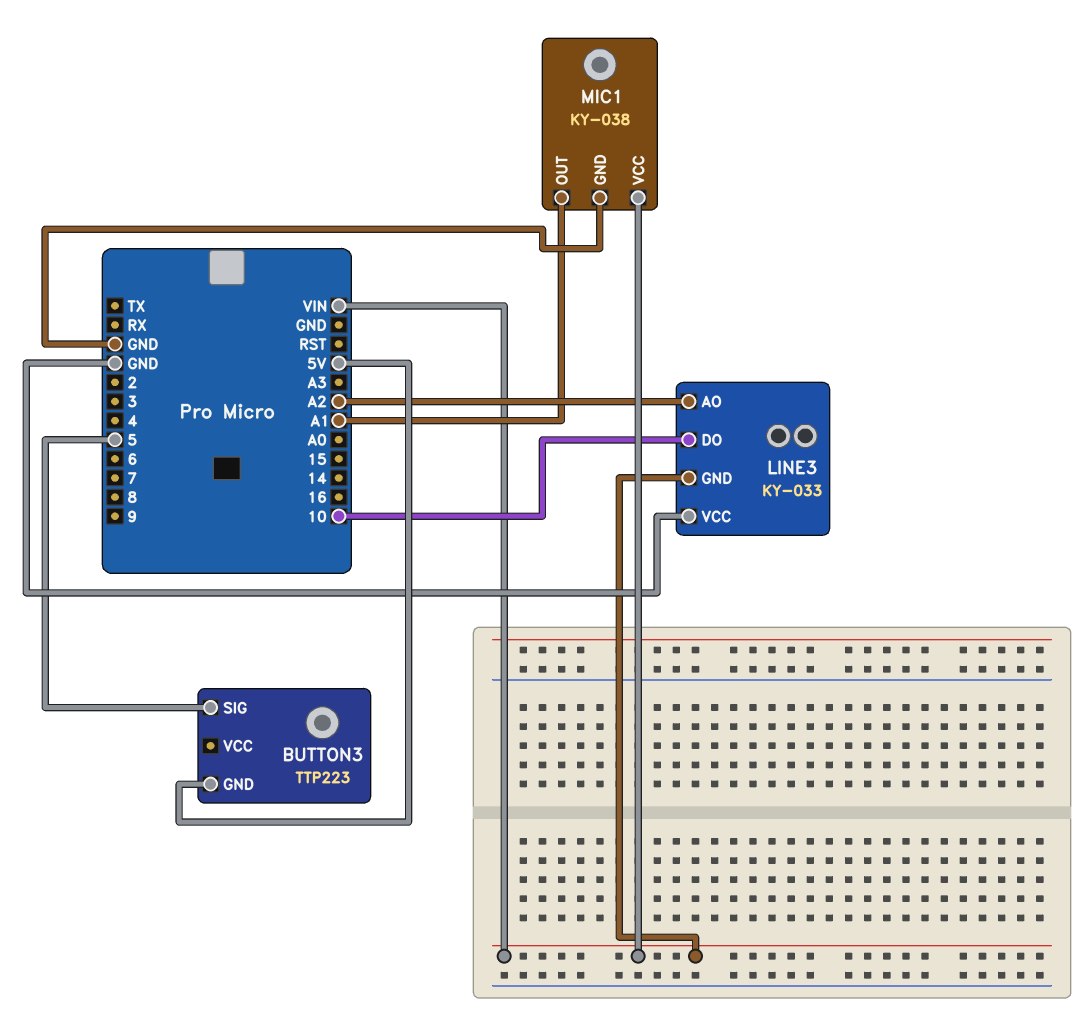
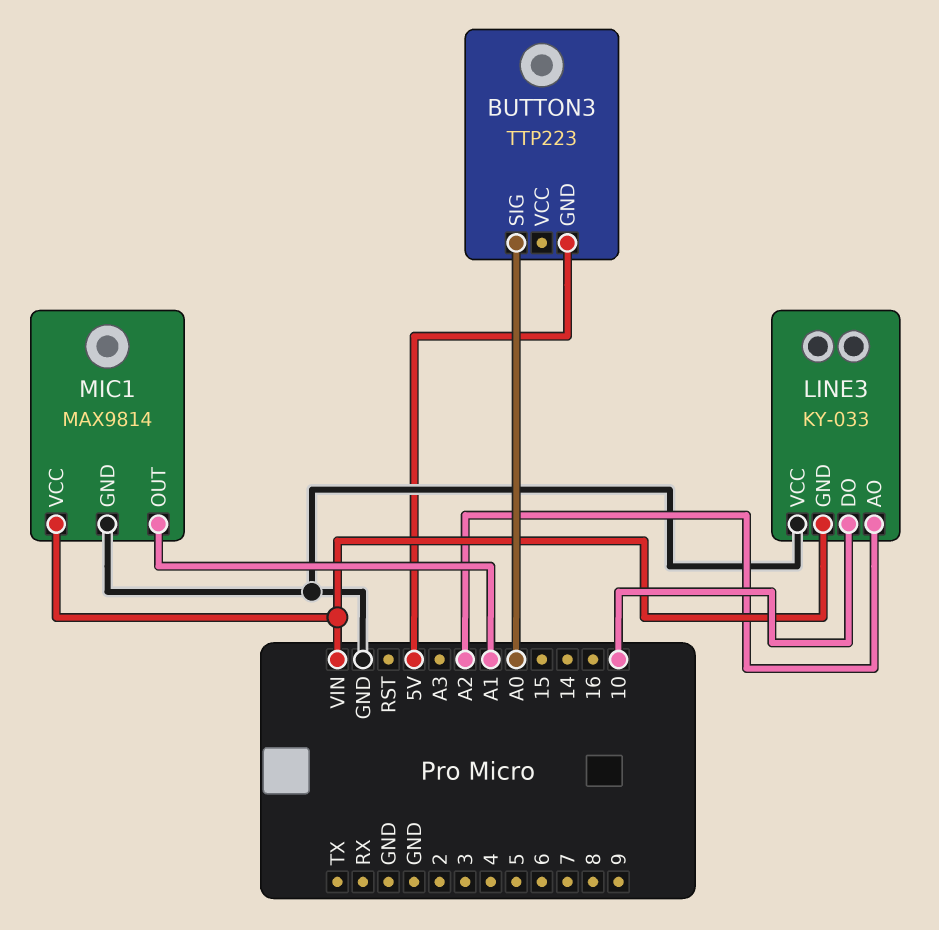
BUTTON3 pin SIG: 5 -> A0
MIC1: KY-038 -> MAX9814

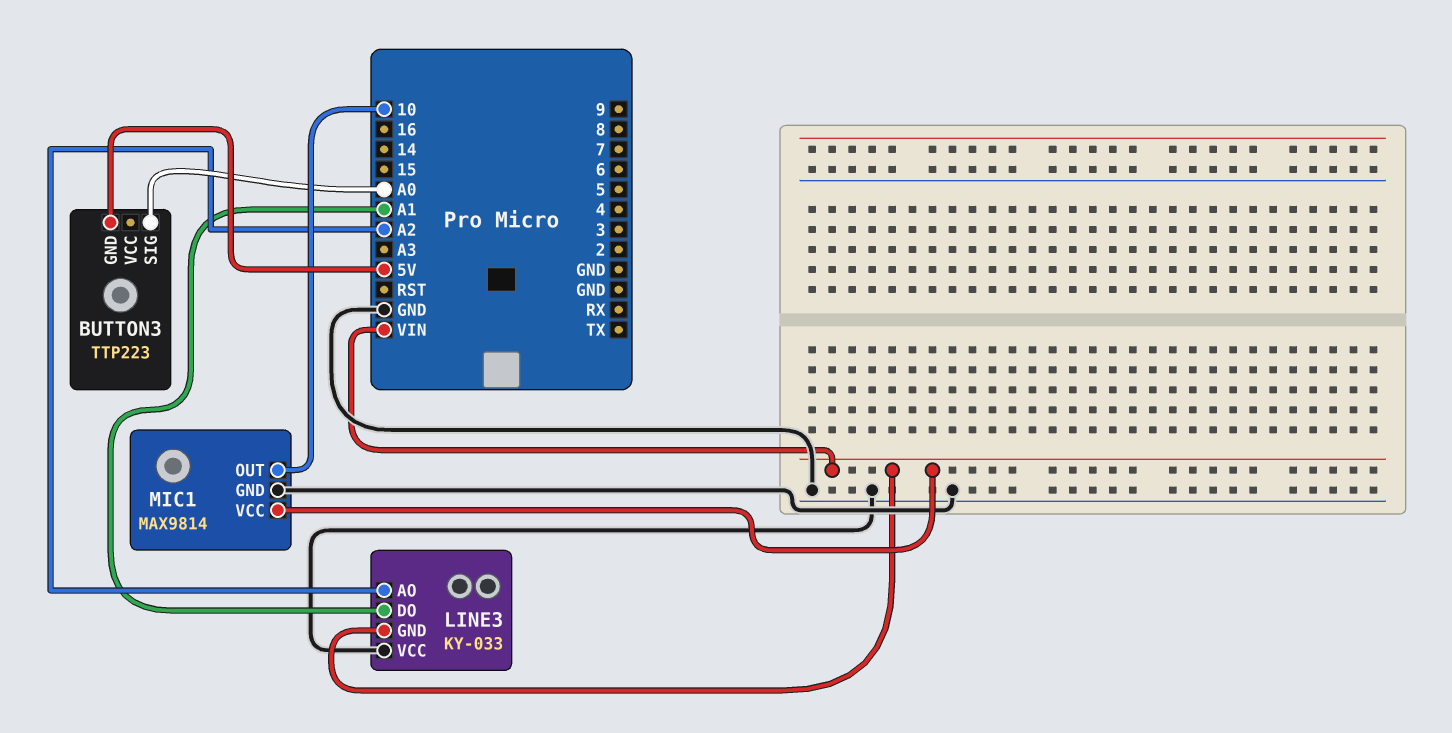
LINE3 pin DO: 10 -> A1
MIC1 pin OUT: A1 -> 10

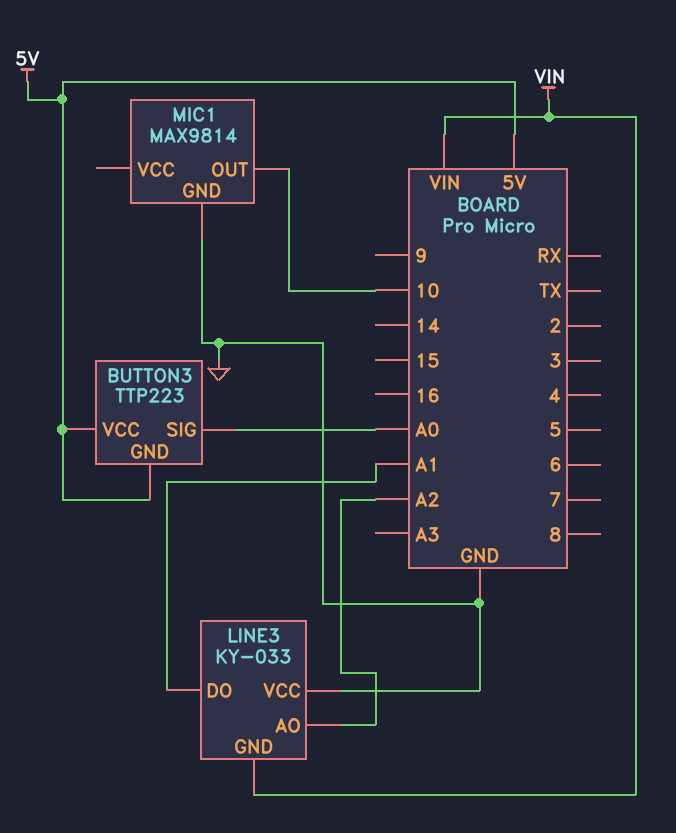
BUTTON3 pin VCC: none -> 5V
MIC1 pin VCC: VIN -> none

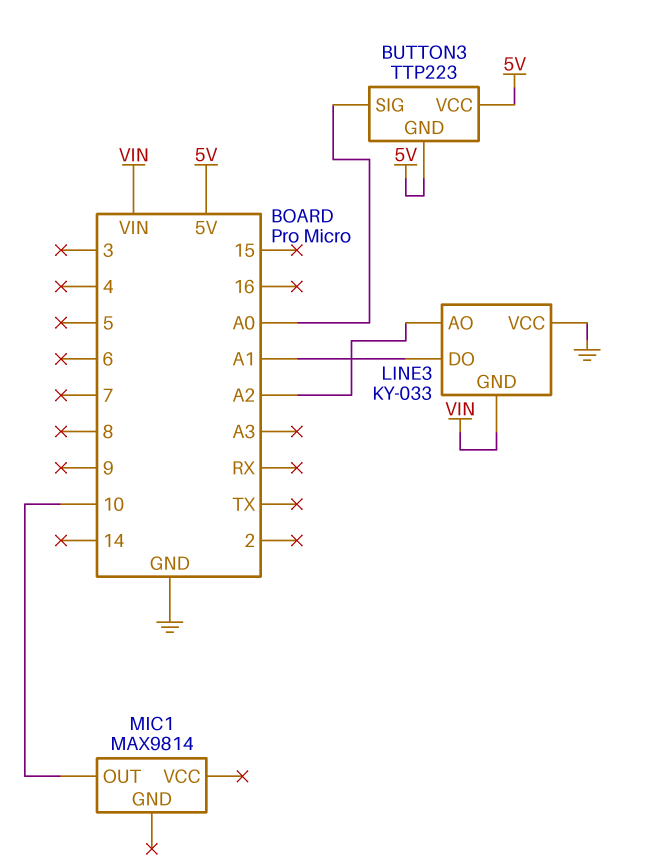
MIC1 pin GND: GND -> none

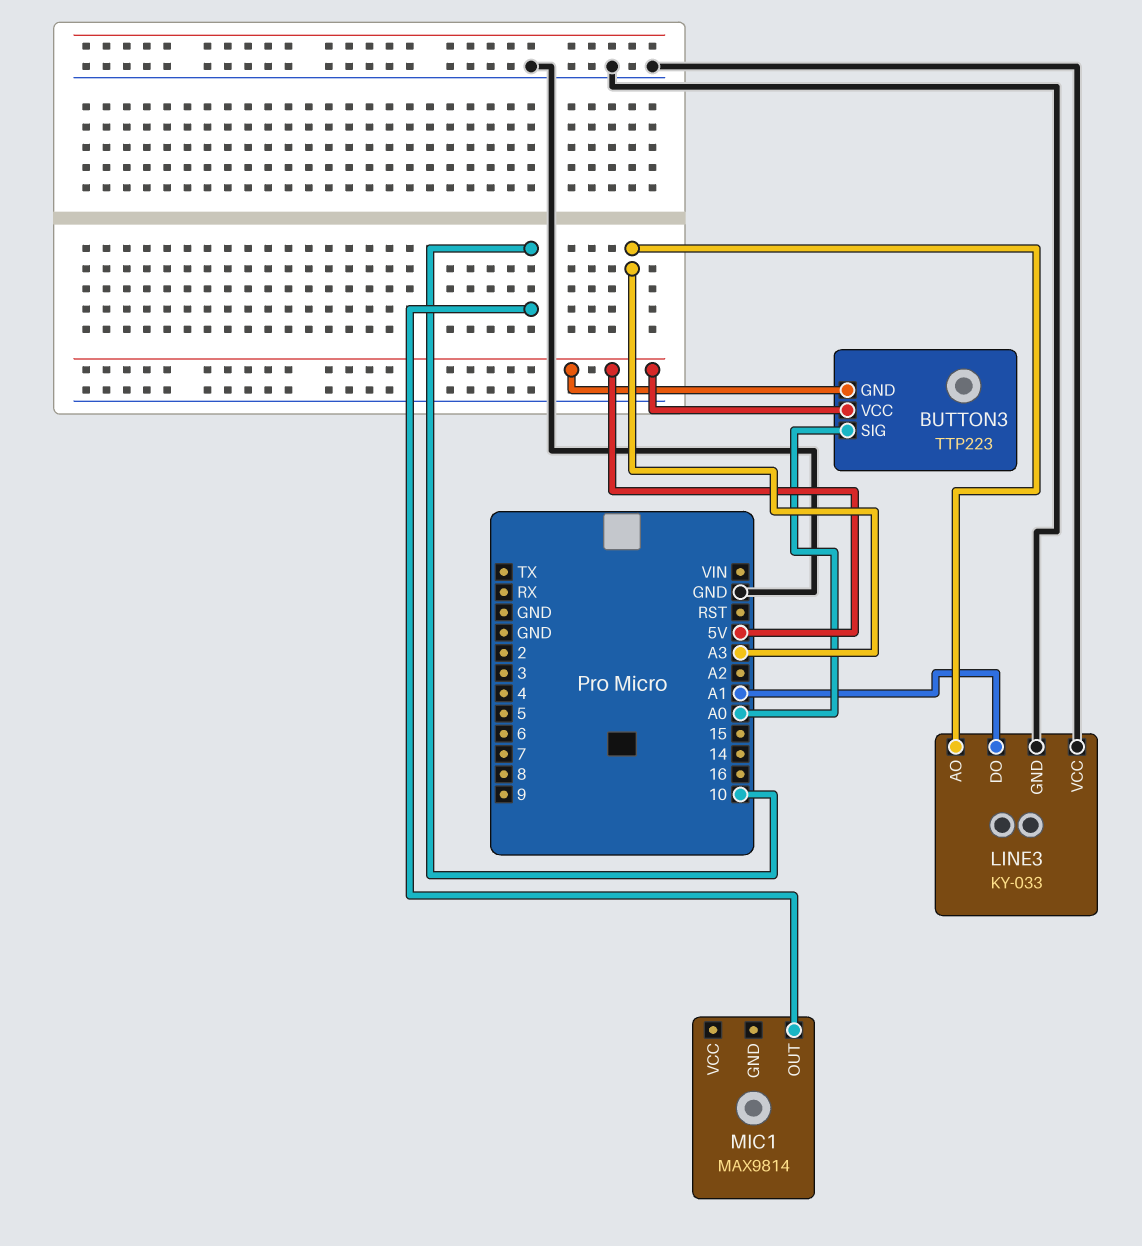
LINE3 pin AO: A2 -> A3
LINE3 pin GND: VIN -> GND

